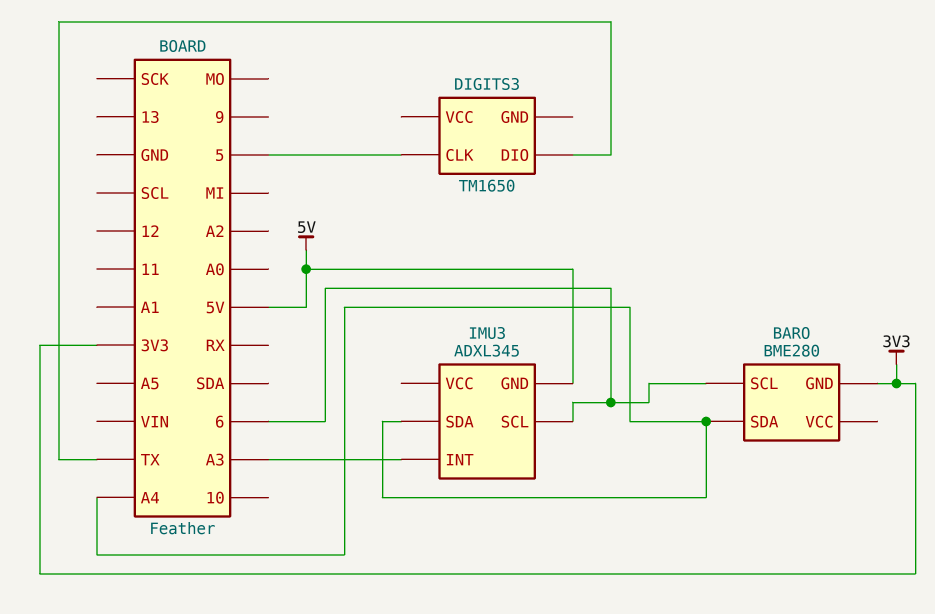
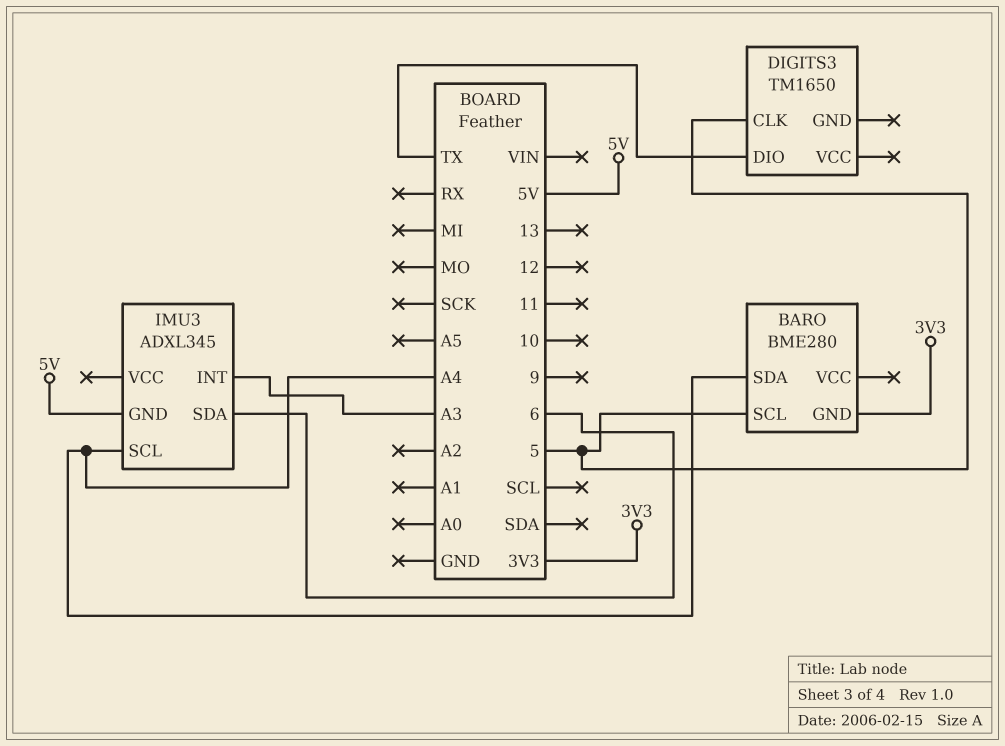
BARO pin SCL: 6 -> 5
IMU3 pin SCL: 6 -> A4
IMU3 pin SDA: A4 -> 6

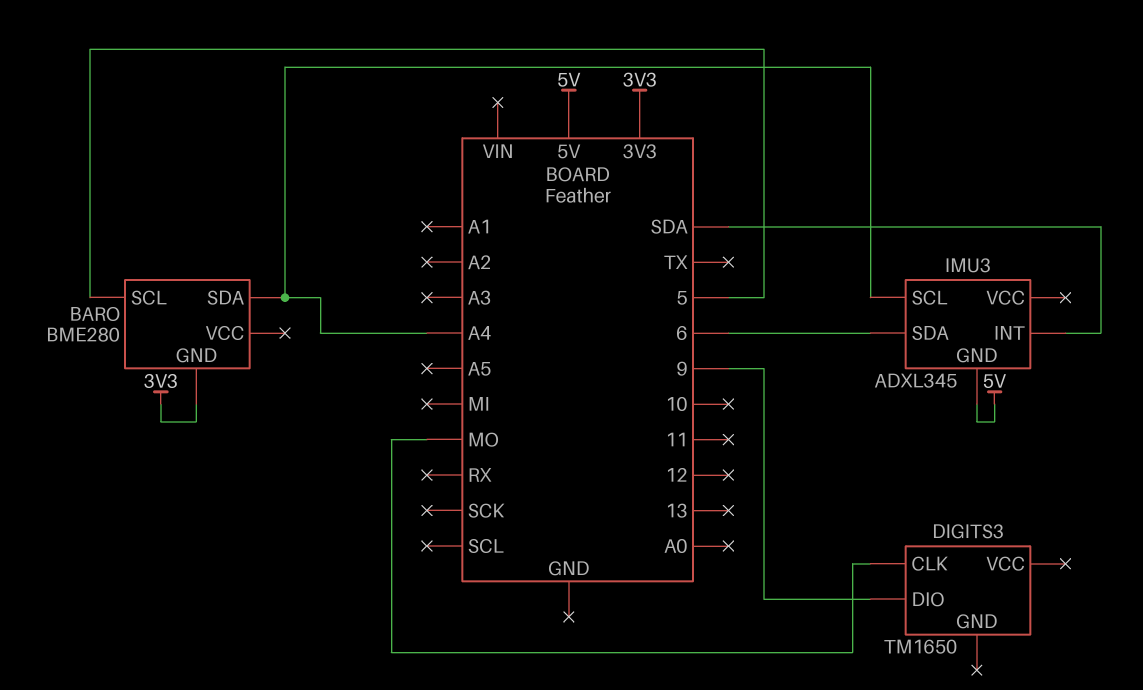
DIGITS3 pin CLK: 5 -> MO
DIGITS3 pin DIO: TX -> 9
IMU3 pin INT: A3 -> SDA

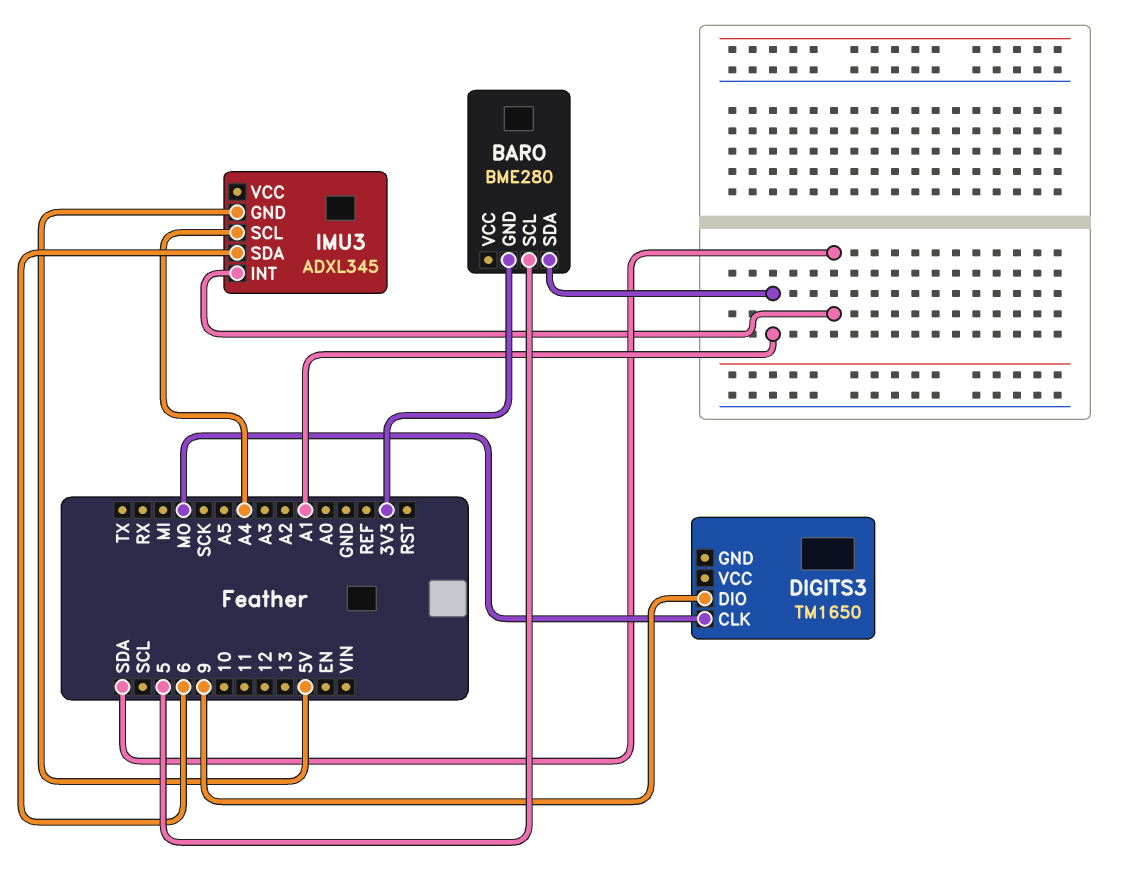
BARO pin SDA: A4 -> A1

